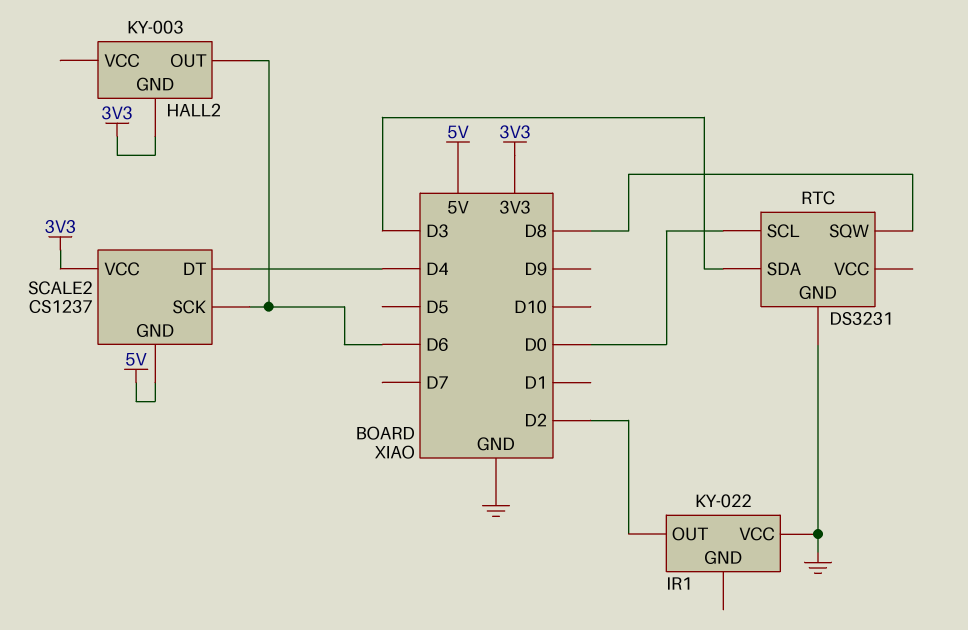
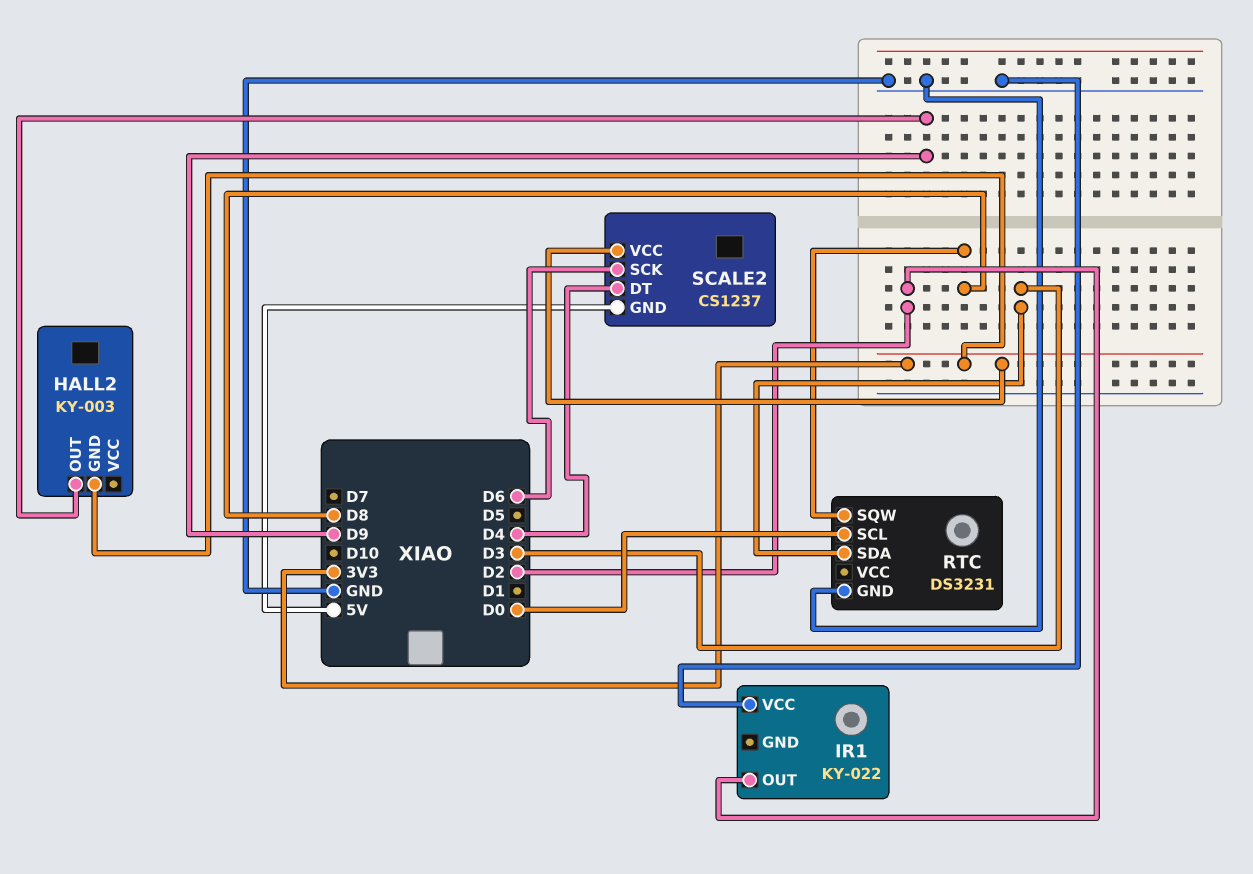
HALL2 pin OUT: D6 -> D9

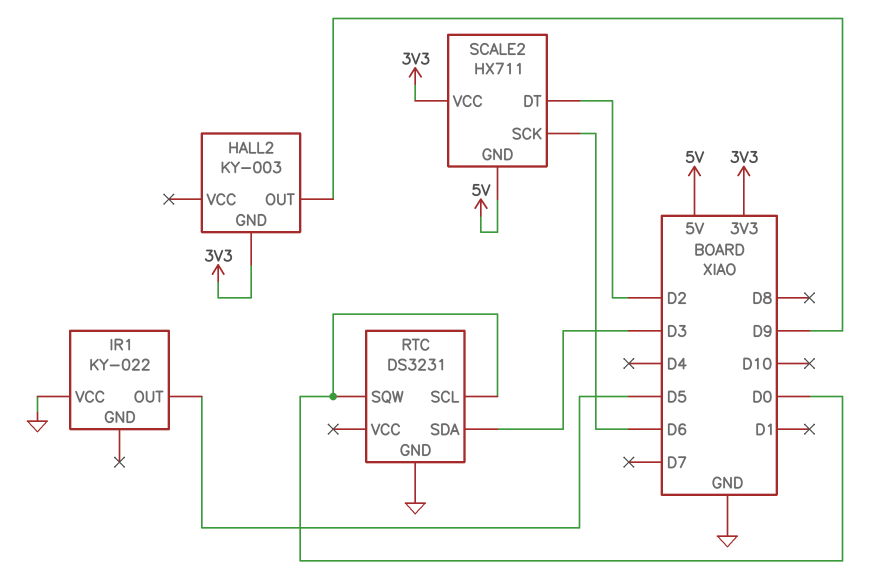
IR1 pin OUT: D2 -> D5
RTC pin SQW: D8 -> D0
SCALE2: CS1237 -> HX711
SCALE2 pin DT: D4 -> D2

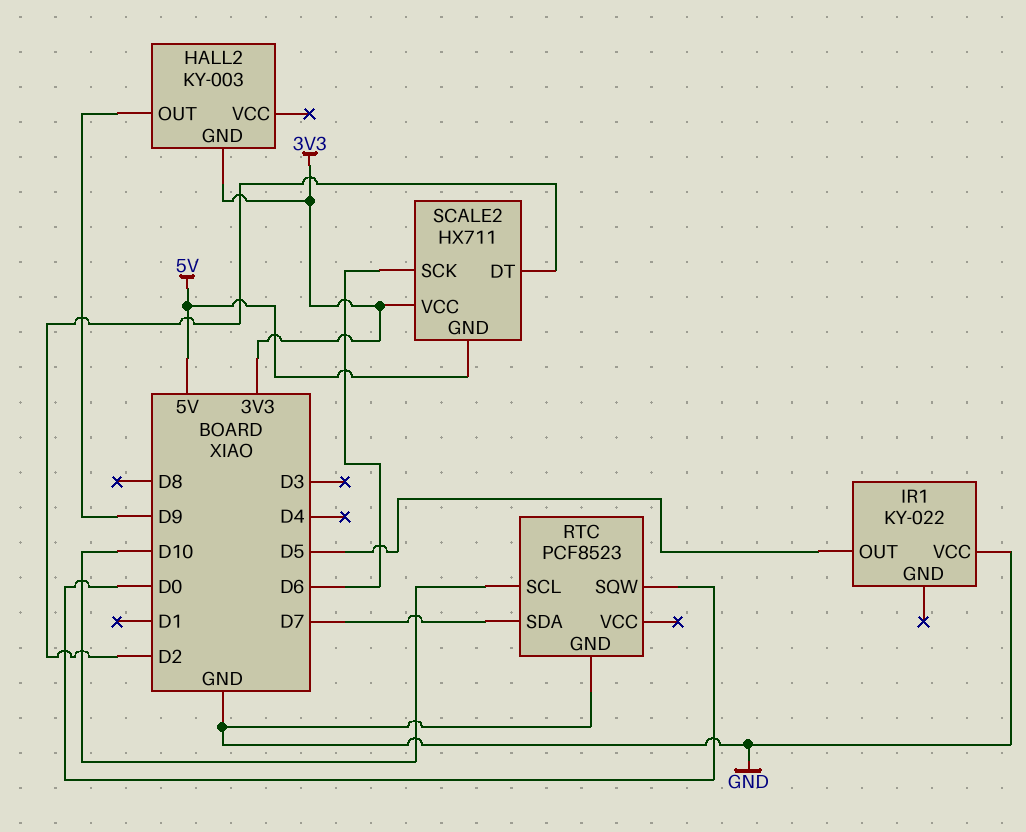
RTC: DS3231 -> PCF8523
RTC pin SCL: D0 -> D10
RTC pin SDA: D3 -> D7

